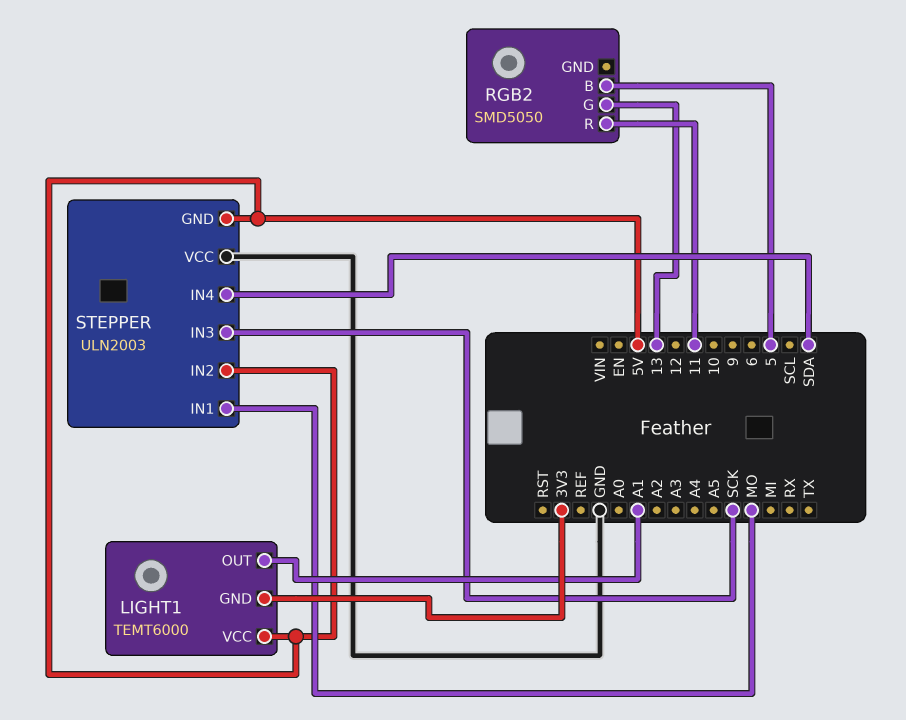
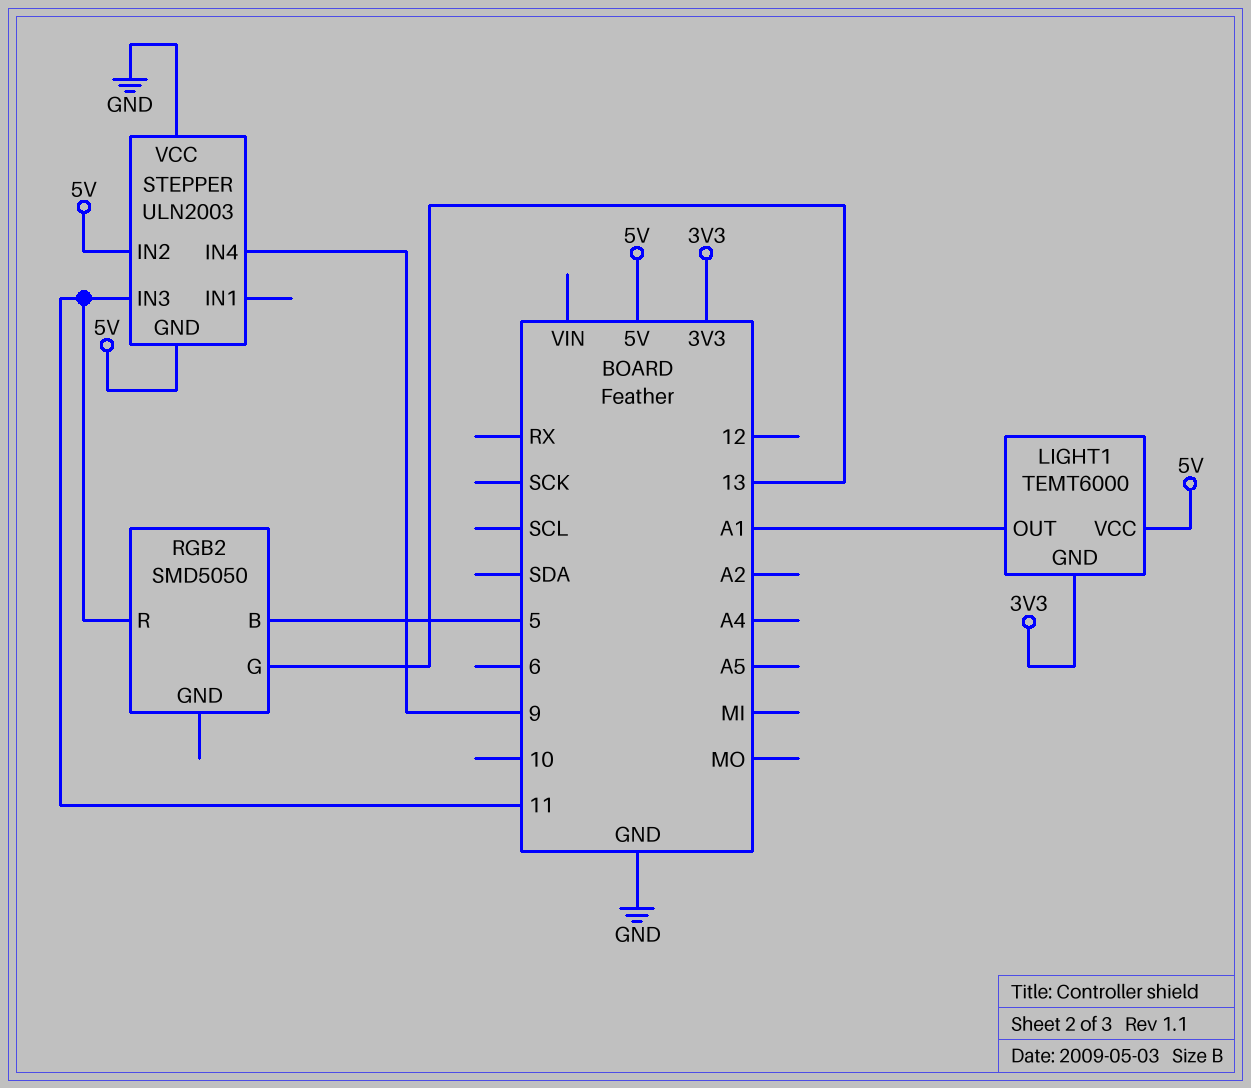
STEPPER pin IN1: MO -> none
STEPPER pin IN3: SCK -> 11
STEPPER pin IN4: SDA -> 9

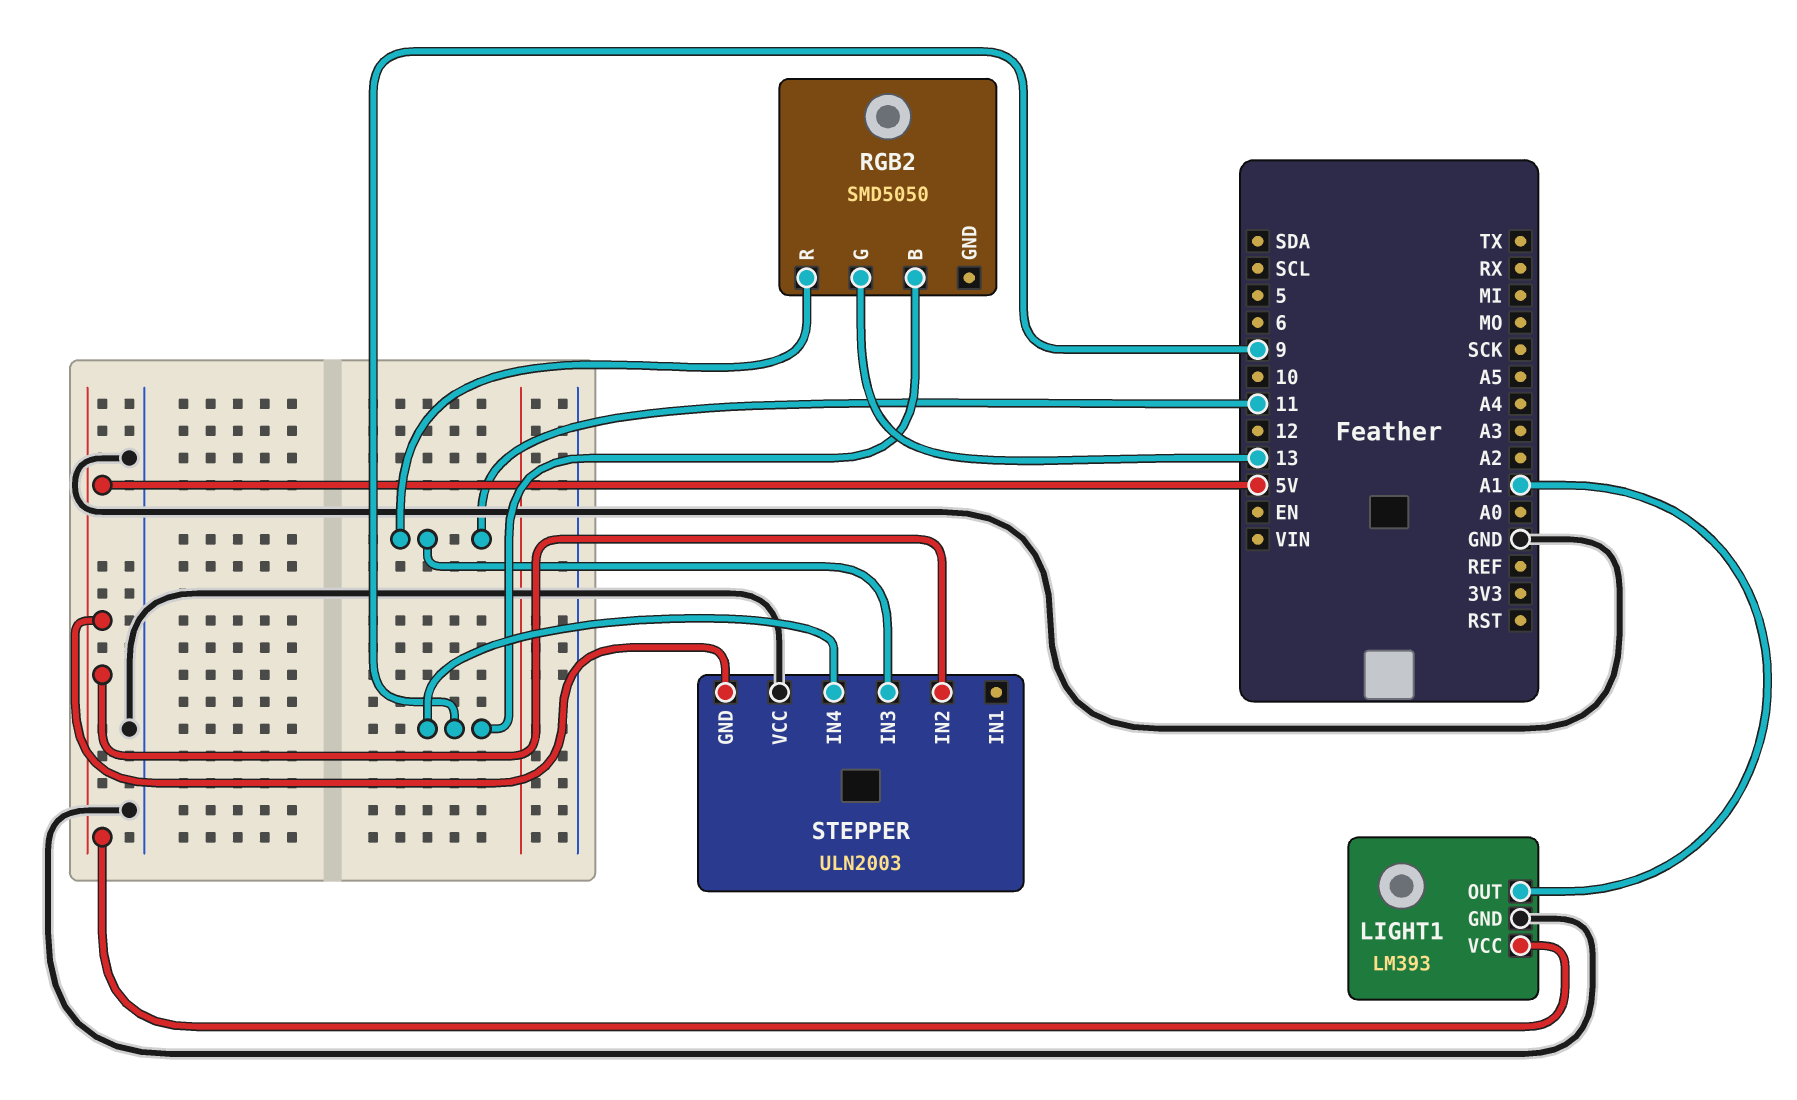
LIGHT1: TEMT6000 -> LM393
LIGHT1 pin GND: 3V3 -> GND
RGB2 pin B: 5 -> 9

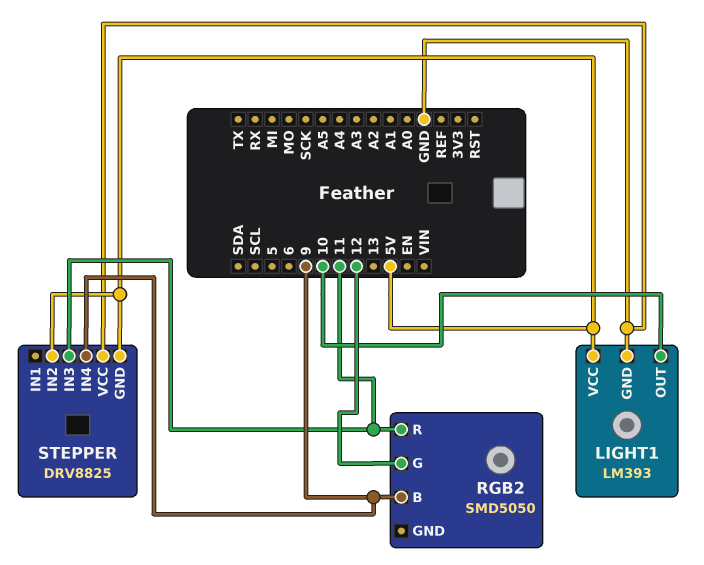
LIGHT1 pin OUT: A1 -> 10
RGB2 pin G: 13 -> 12
STEPPER: ULN2003 -> DRV8825

